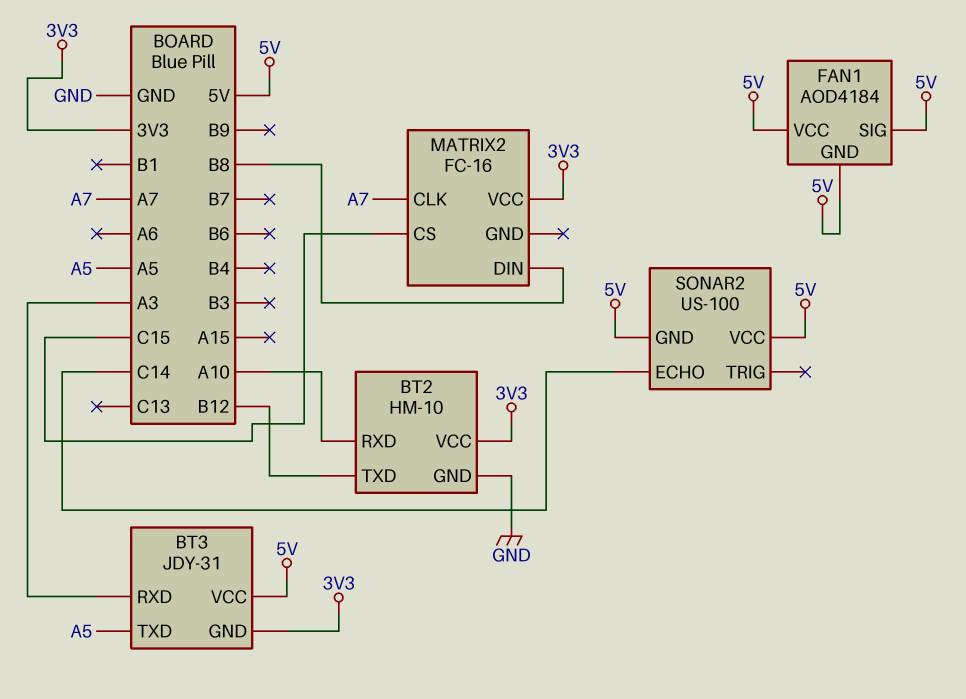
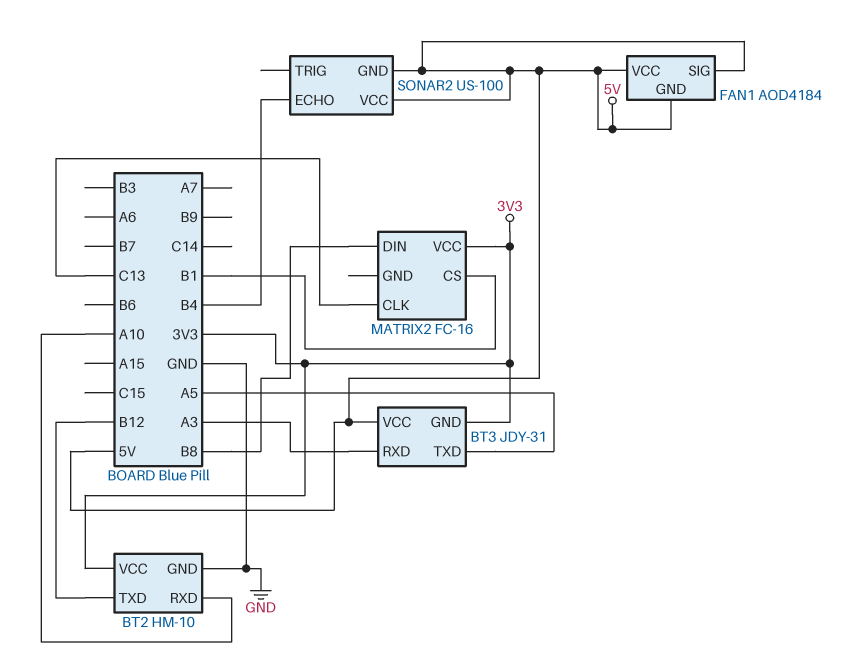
MATRIX2 pin CLK: A7 -> C13
MATRIX2 pin CS: C15 -> B1
SONAR2 pin ECHO: C14 -> B4

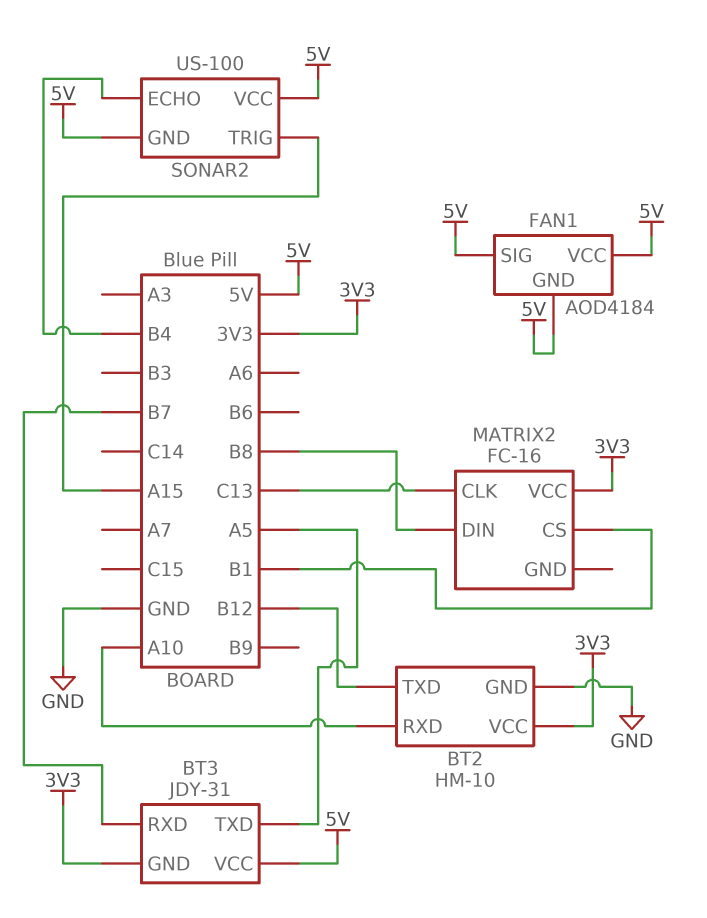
BT3 pin RXD: A3 -> B7
SONAR2 pin TRIG: none -> A15

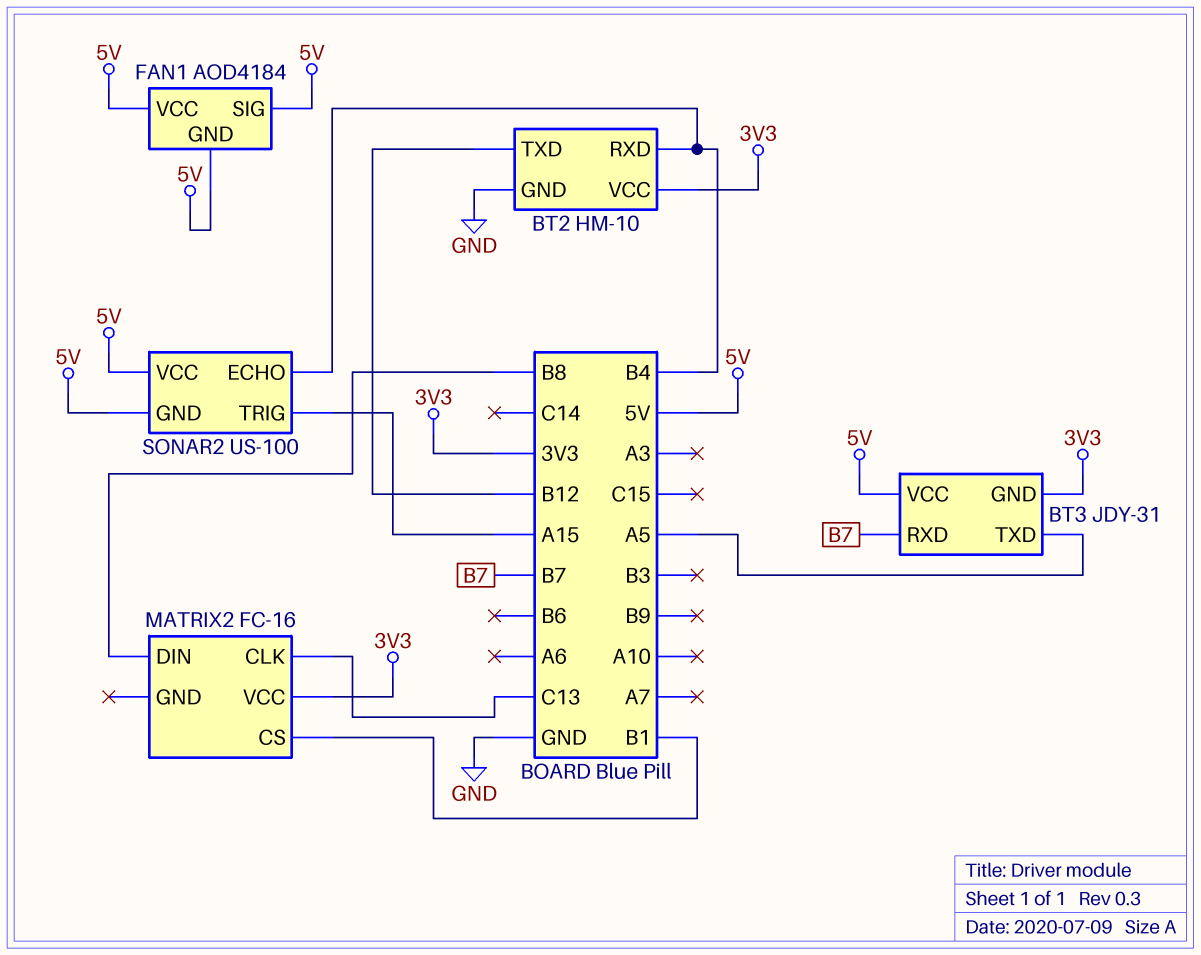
BT2 pin RXD: A10 -> B4

